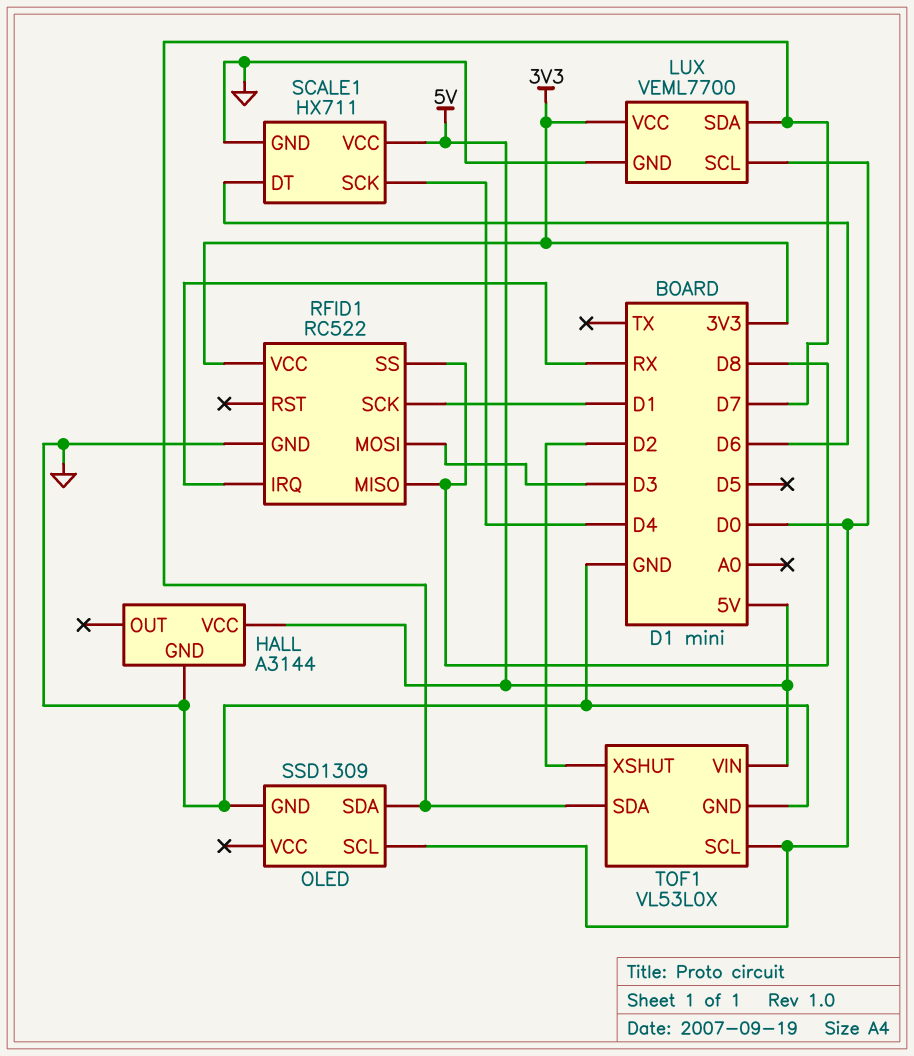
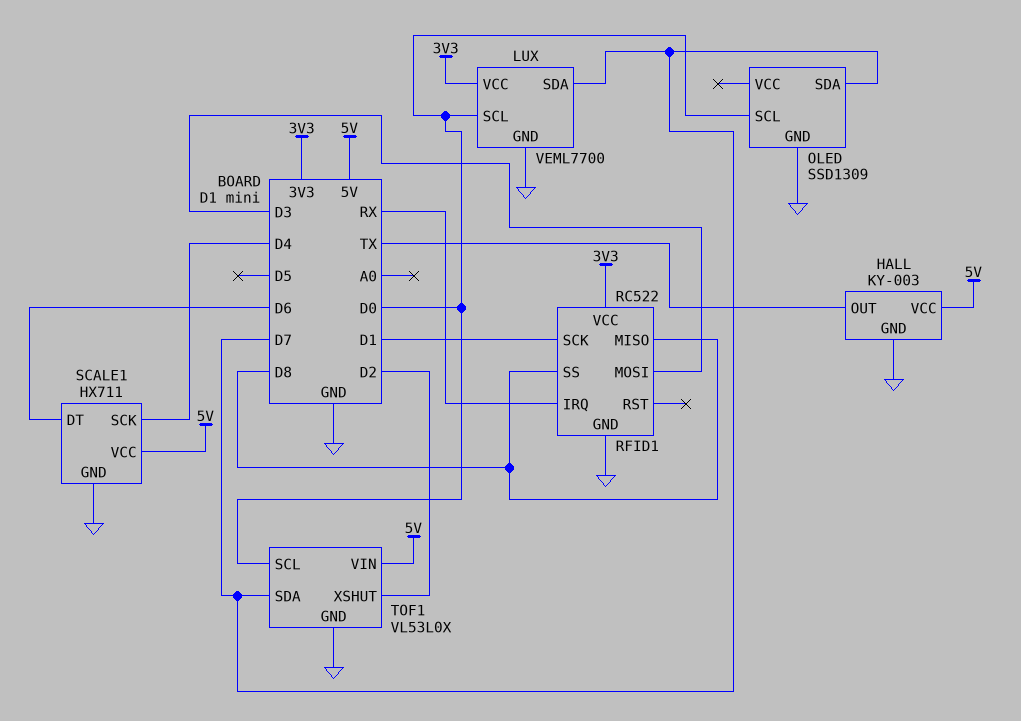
HALL: A3144 -> KY-003
HALL pin OUT: none -> TX

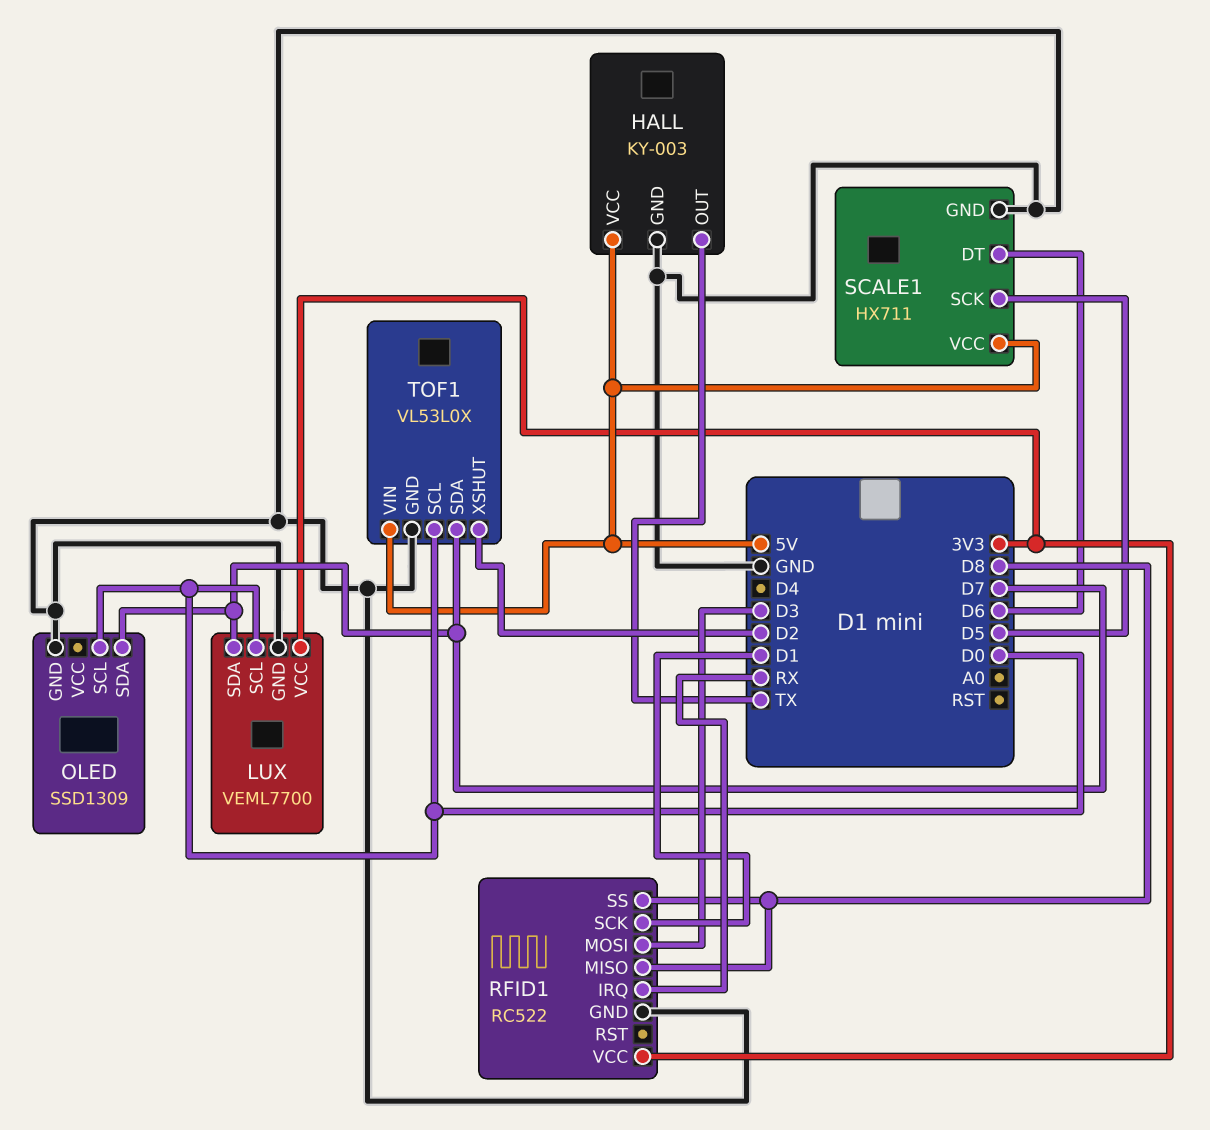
SCALE1 pin SCK: D4 -> D5

